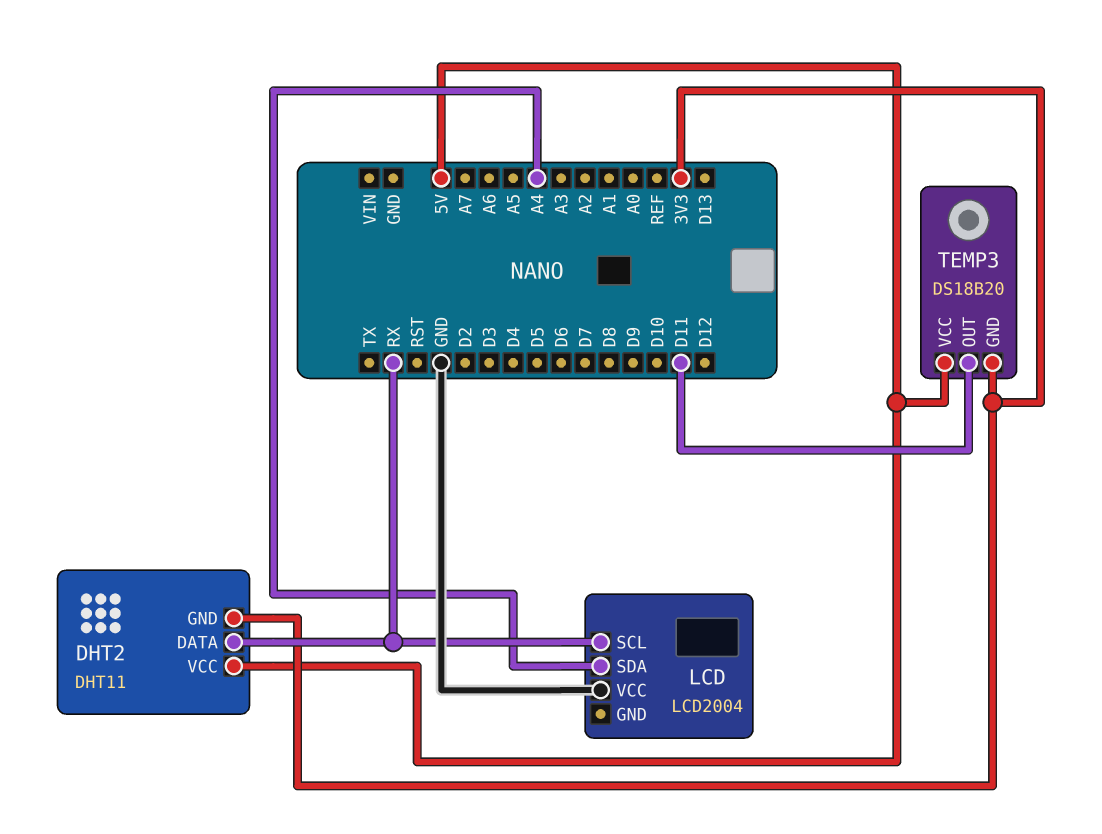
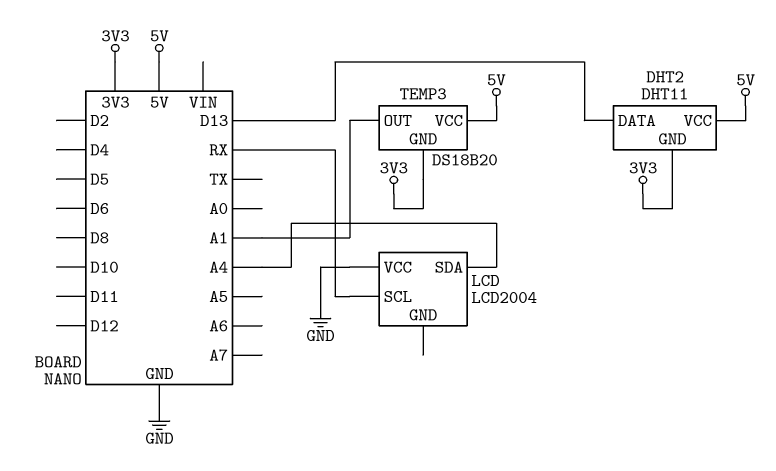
DHT2 pin DATA: RX -> D13
TEMP3 pin OUT: D11 -> A1

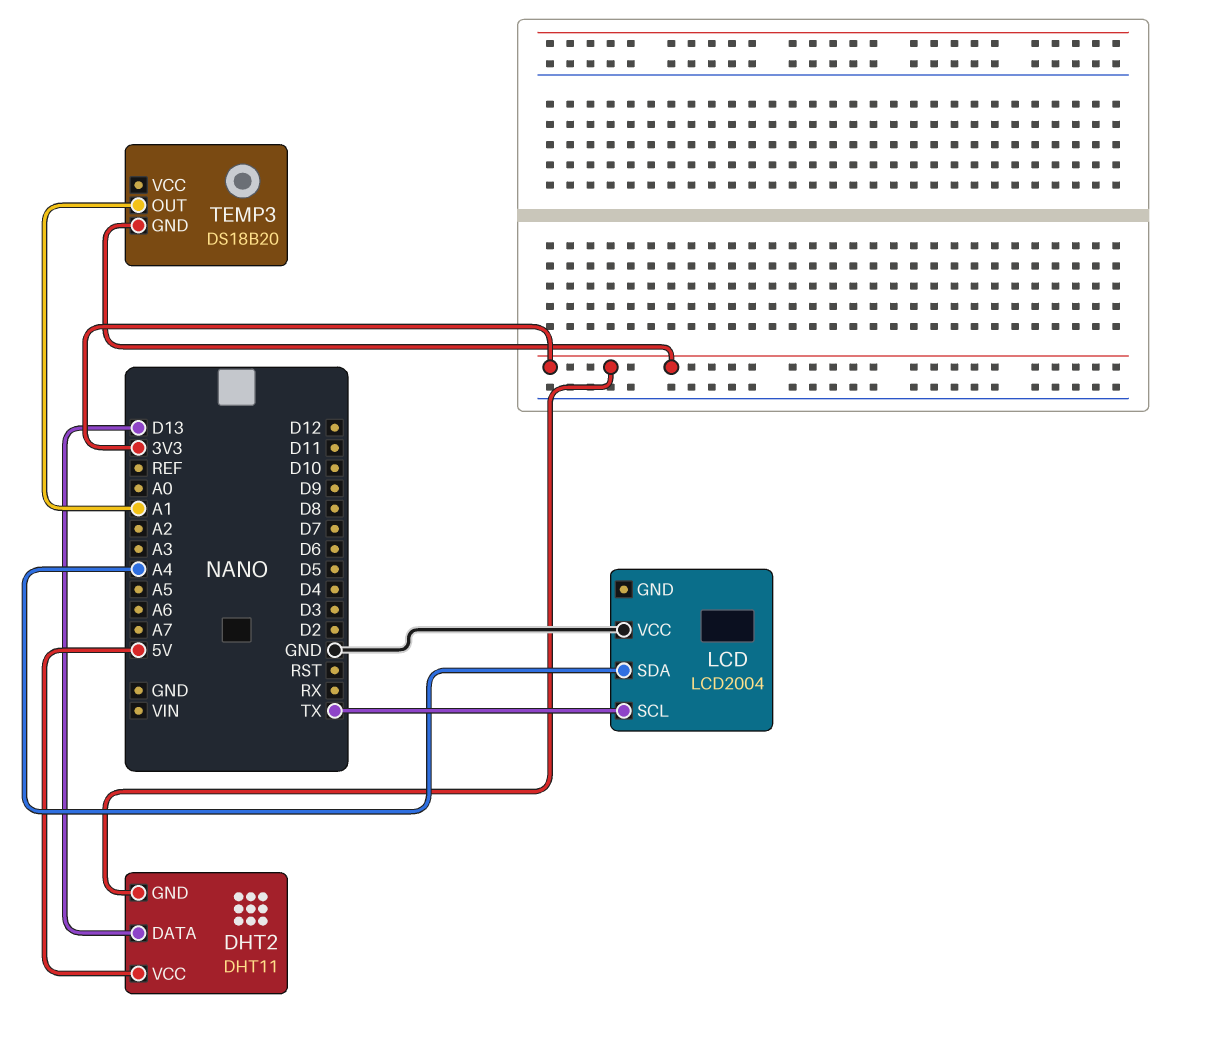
LCD pin SCL: RX -> TX
TEMP3 pin VCC: 5V -> none

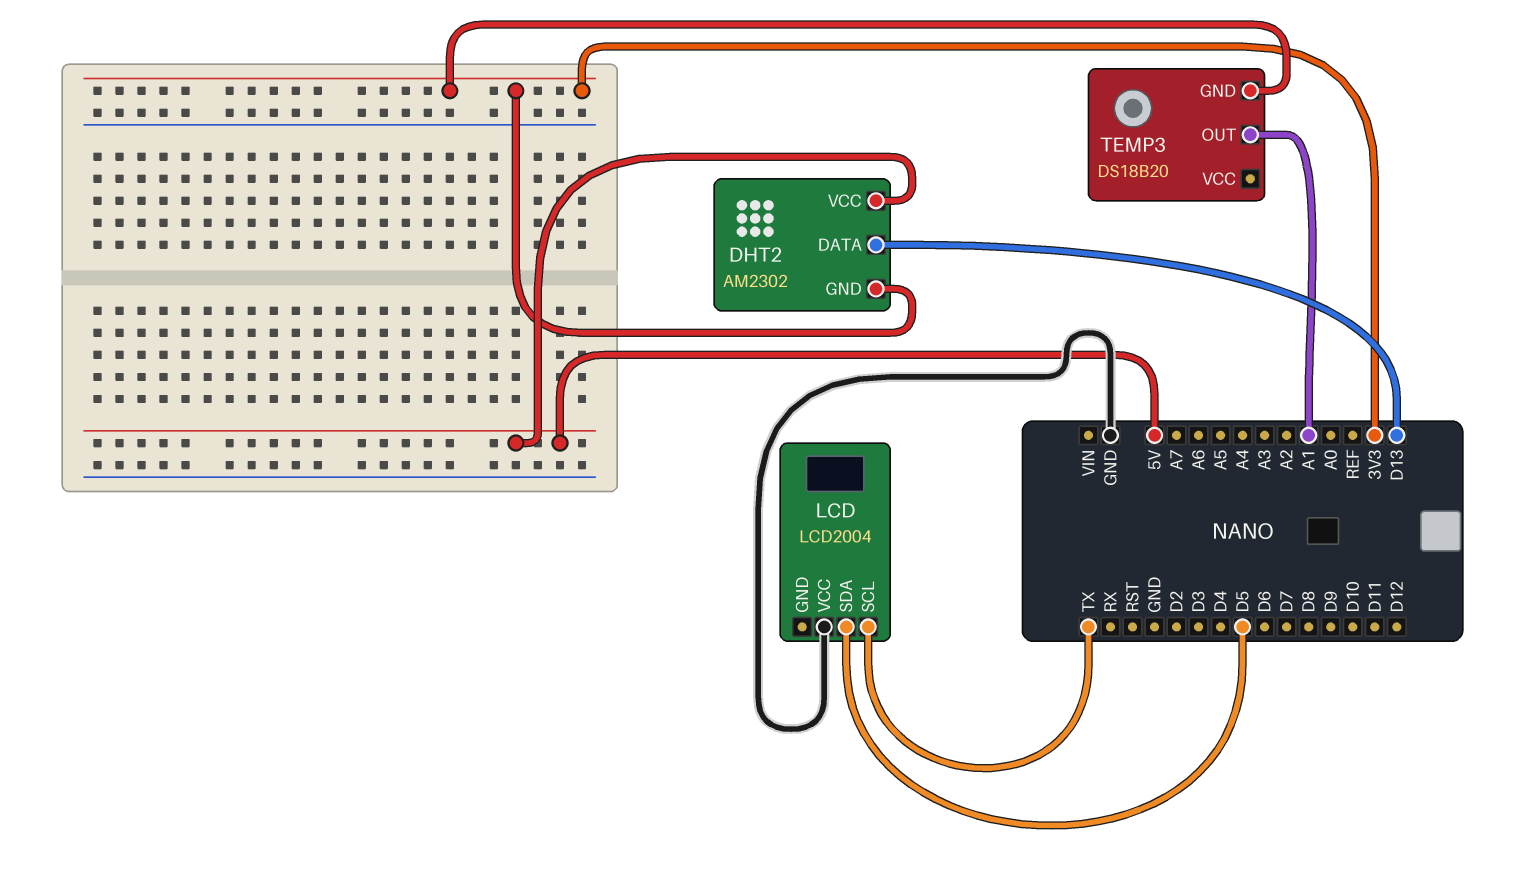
DHT2: DHT11 -> AM2302
LCD pin SDA: A4 -> D5

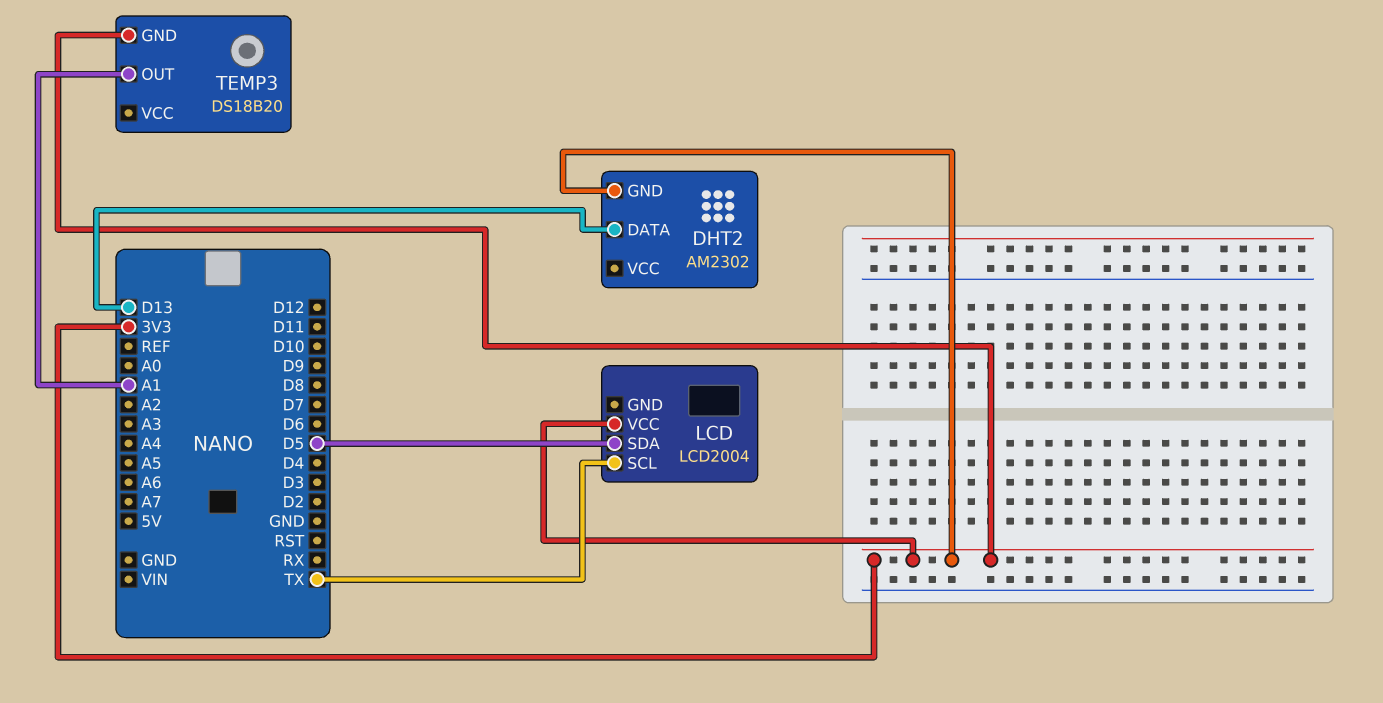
DHT2 pin VCC: 5V -> none
LCD pin VCC: GND -> 3V3

